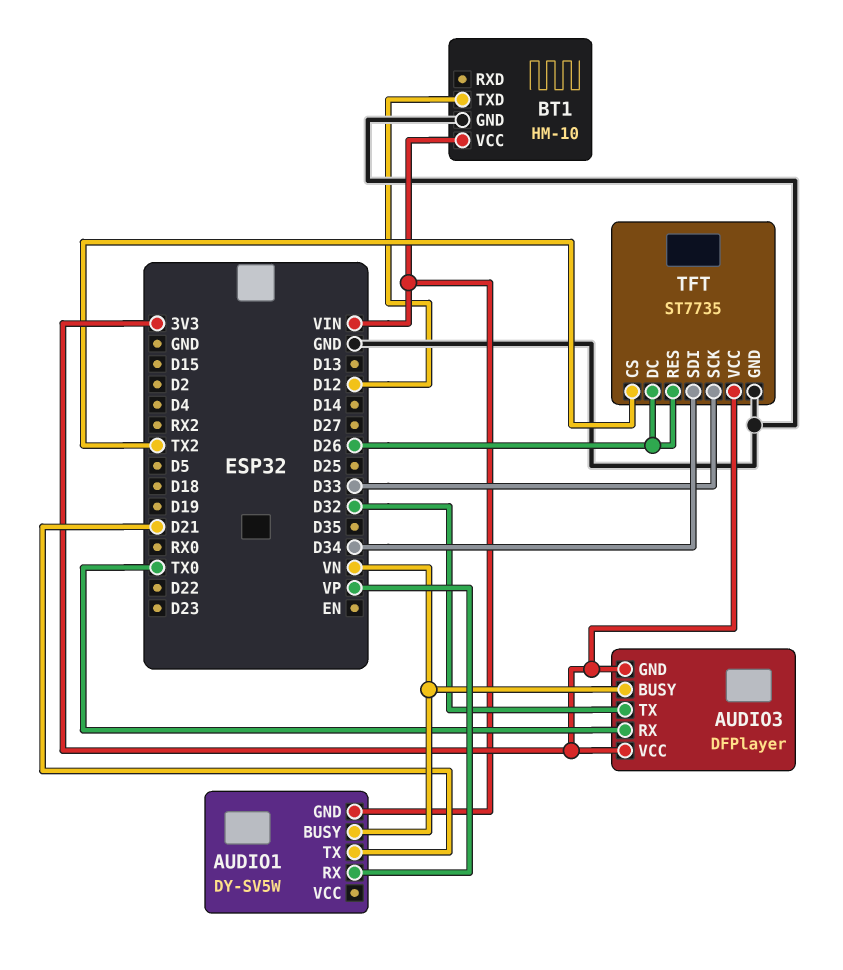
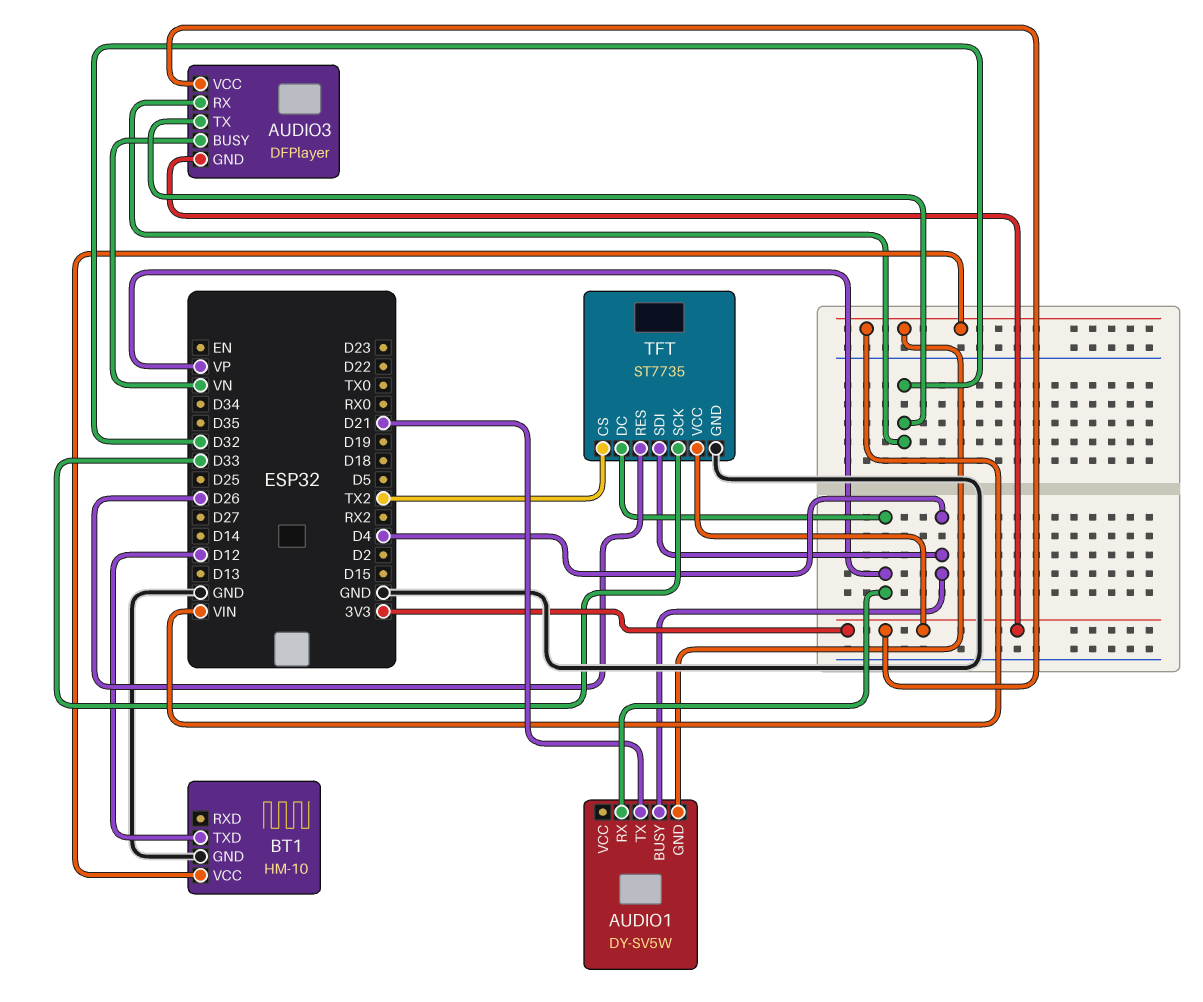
AUDIO1 pin BUSY: VN -> D4
AUDIO3 pin RX: TX0 -> D32
TFT pin DC: D26 -> VP
TFT pin SDI: D34 -> D4

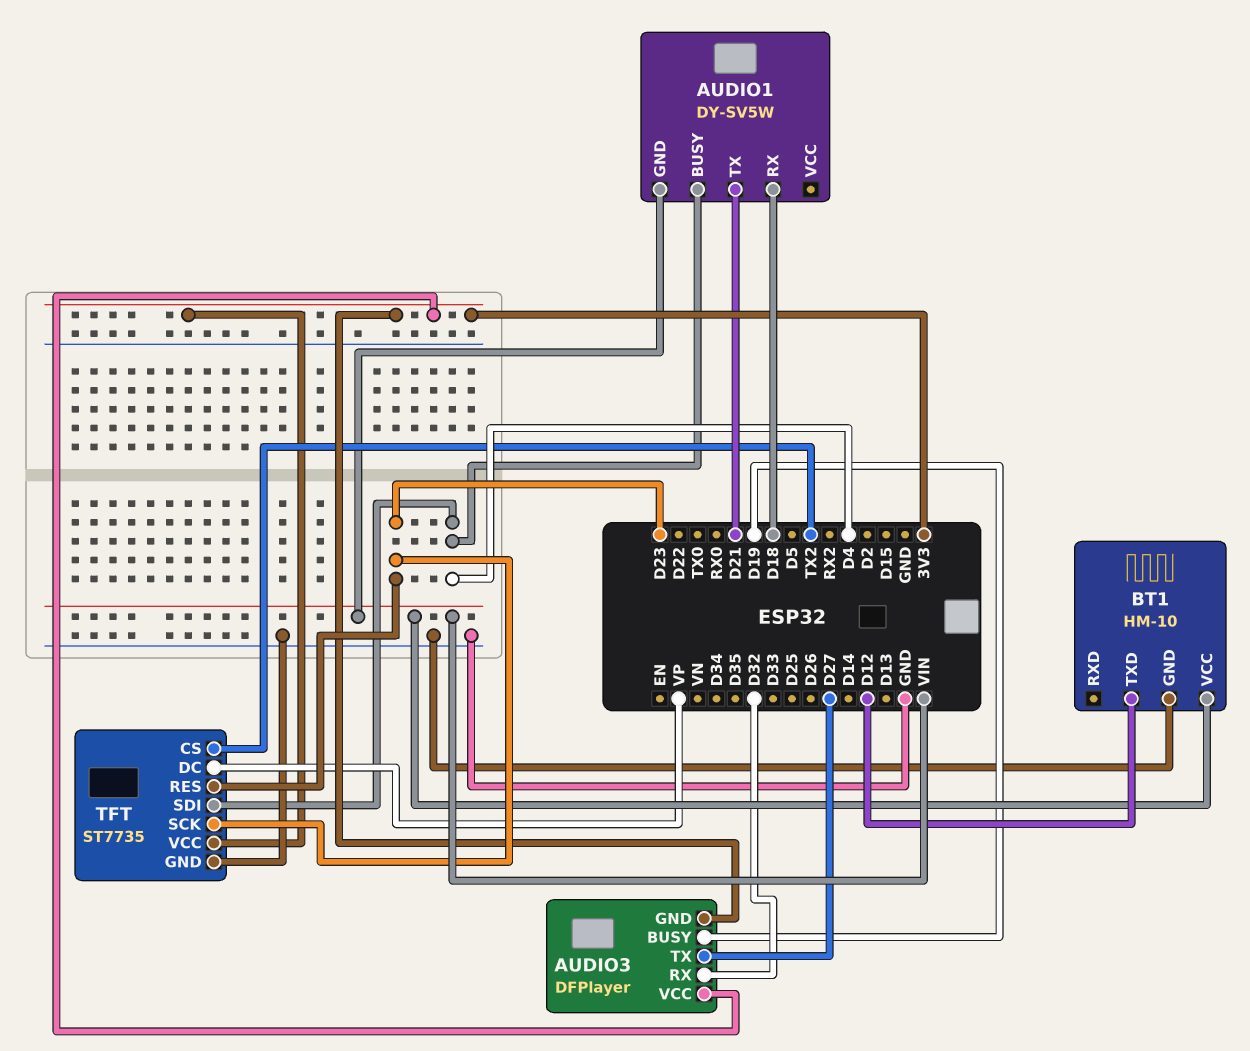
AUDIO1 pin RX: VP -> D18
AUDIO3 pin BUSY: VN -> D19
AUDIO3 pin TX: D32 -> D27
TFT pin RES: D26 -> D23
TFT pin SCK: D33 -> D23

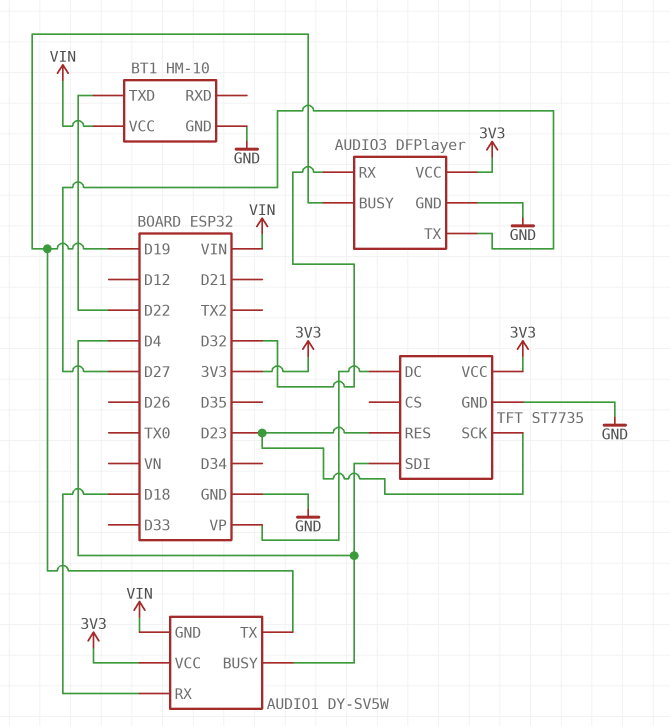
AUDIO1 pin TX: D21 -> D19
AUDIO1 pin VCC: none -> 3V3
AUDIO3 pin GND: 3V3 -> GND
BT1 pin TXD: D12 -> D22
TFT pin CS: TX2 -> none

